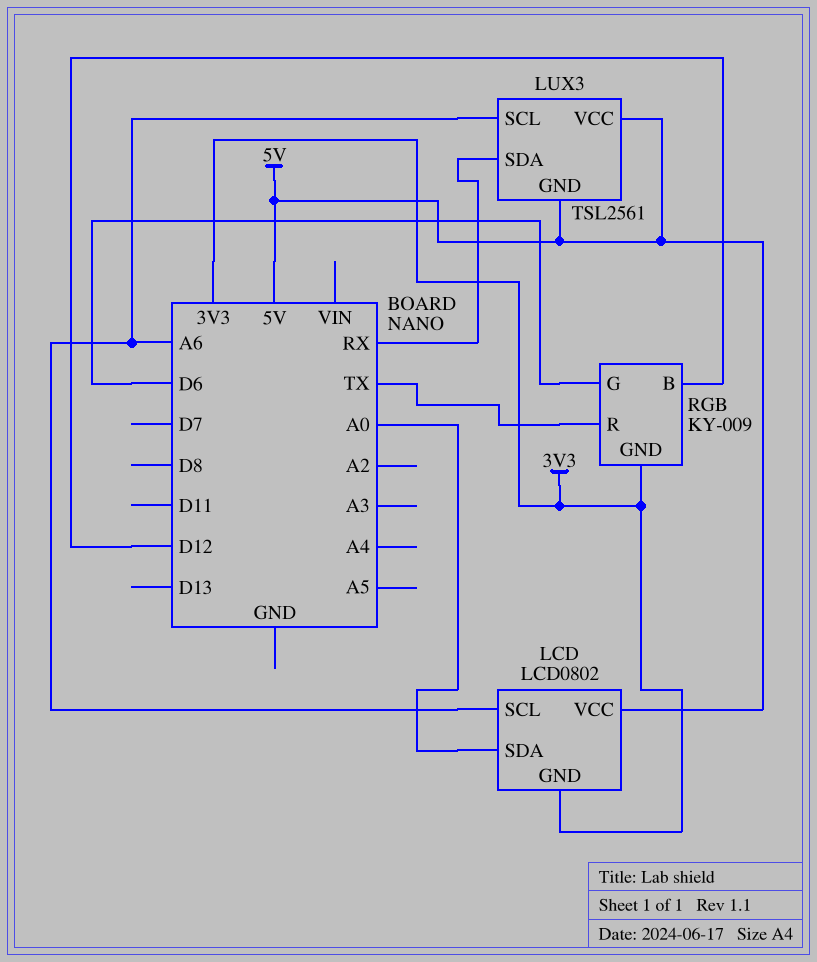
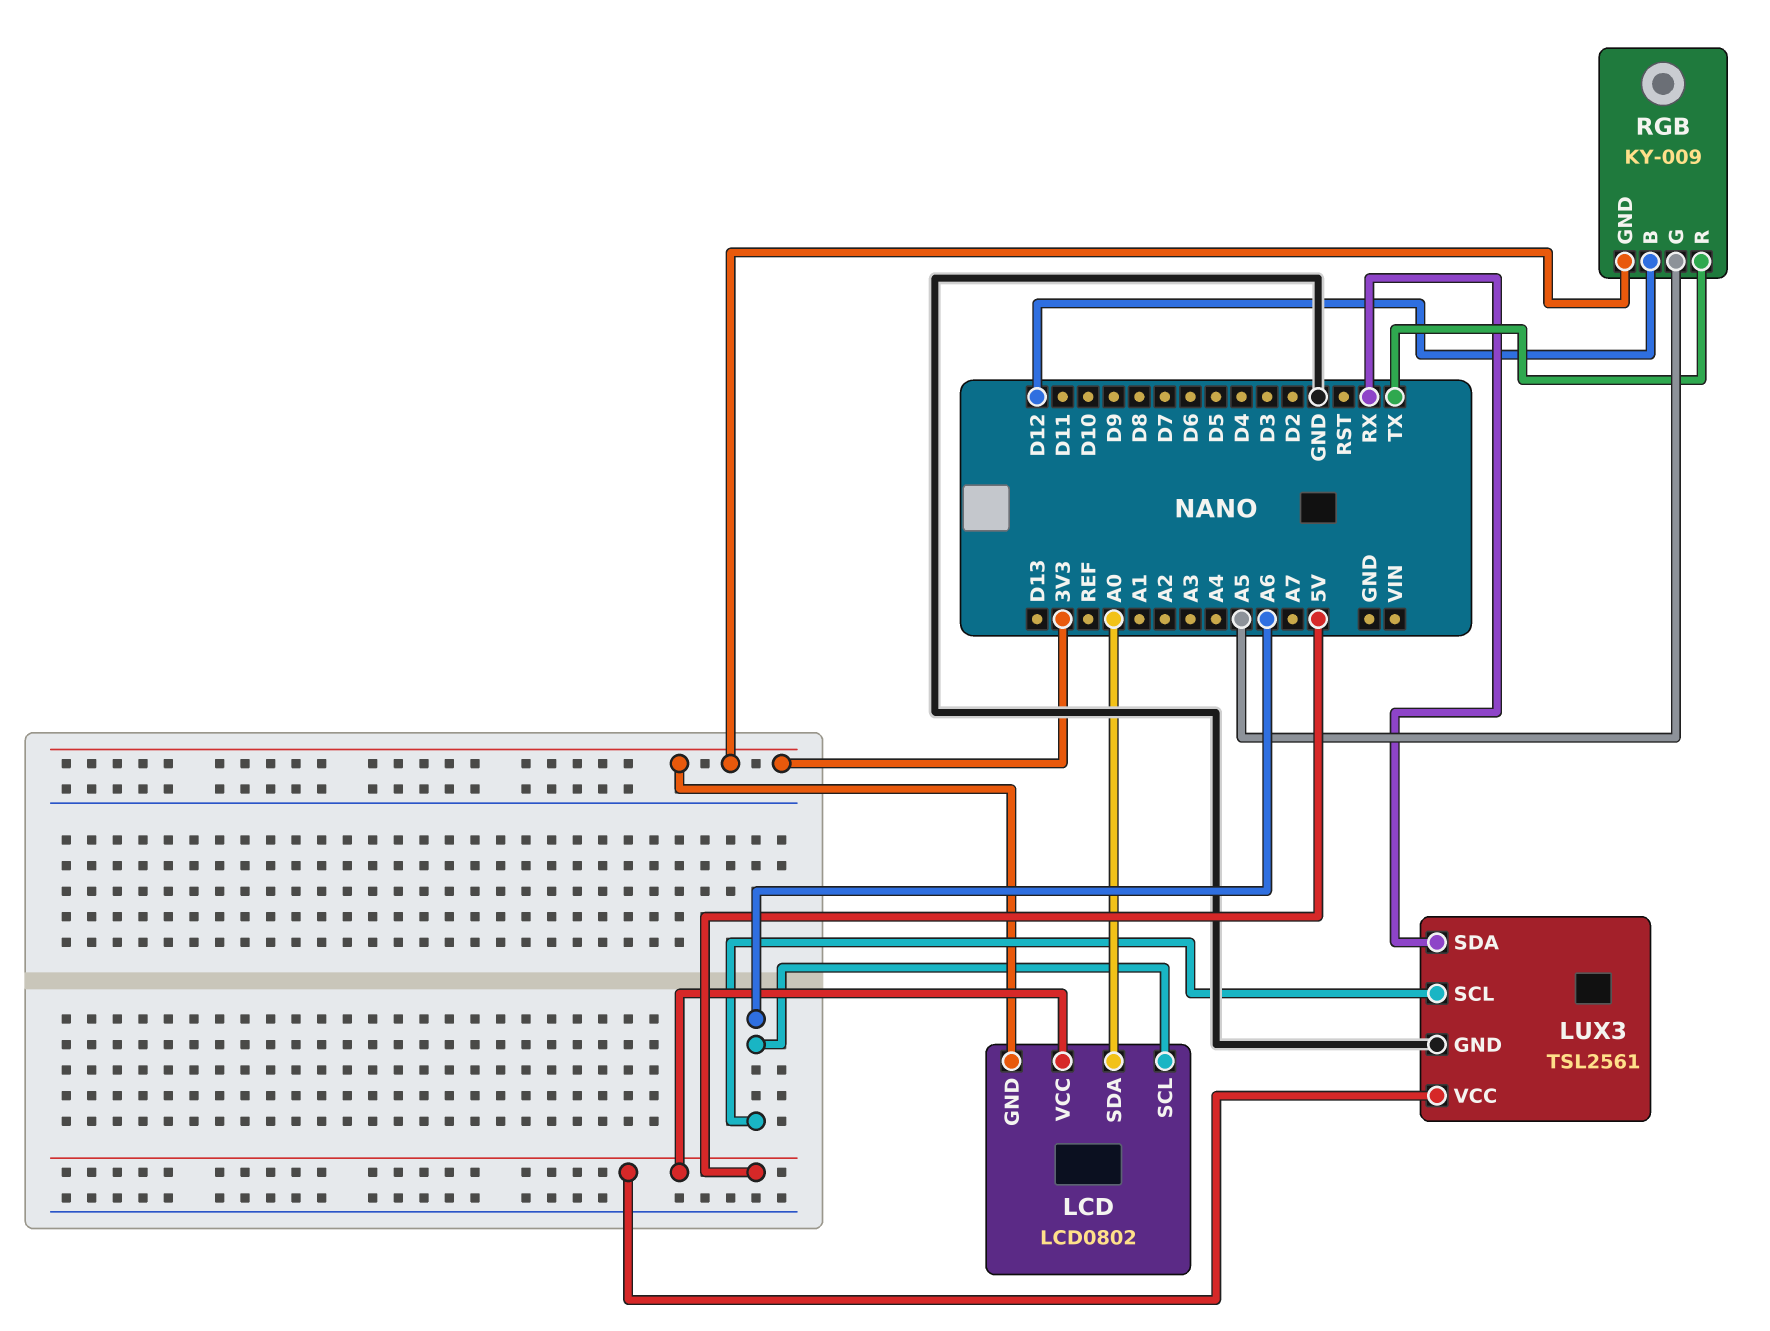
LUX3 pin GND: 5V -> GND
RGB pin G: D6 -> A5

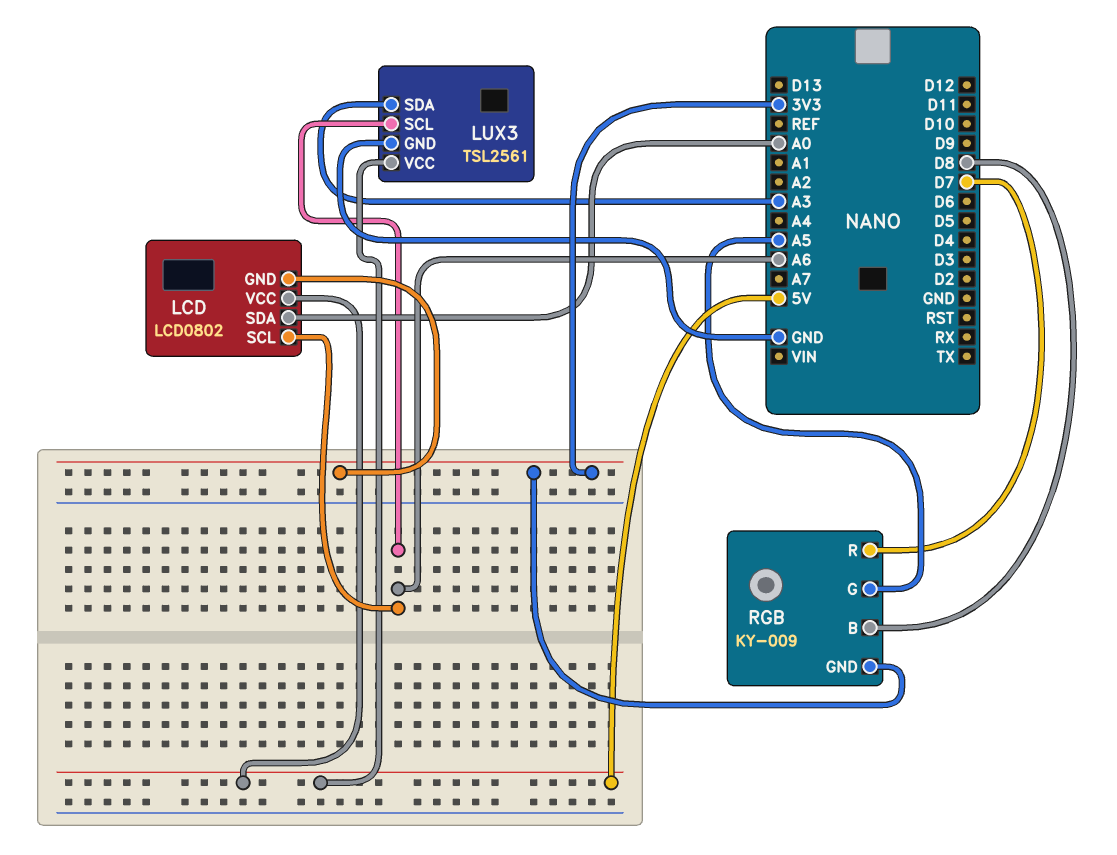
LUX3 pin SDA: RX -> A3
RGB pin B: D12 -> D8
RGB pin R: TX -> D7

